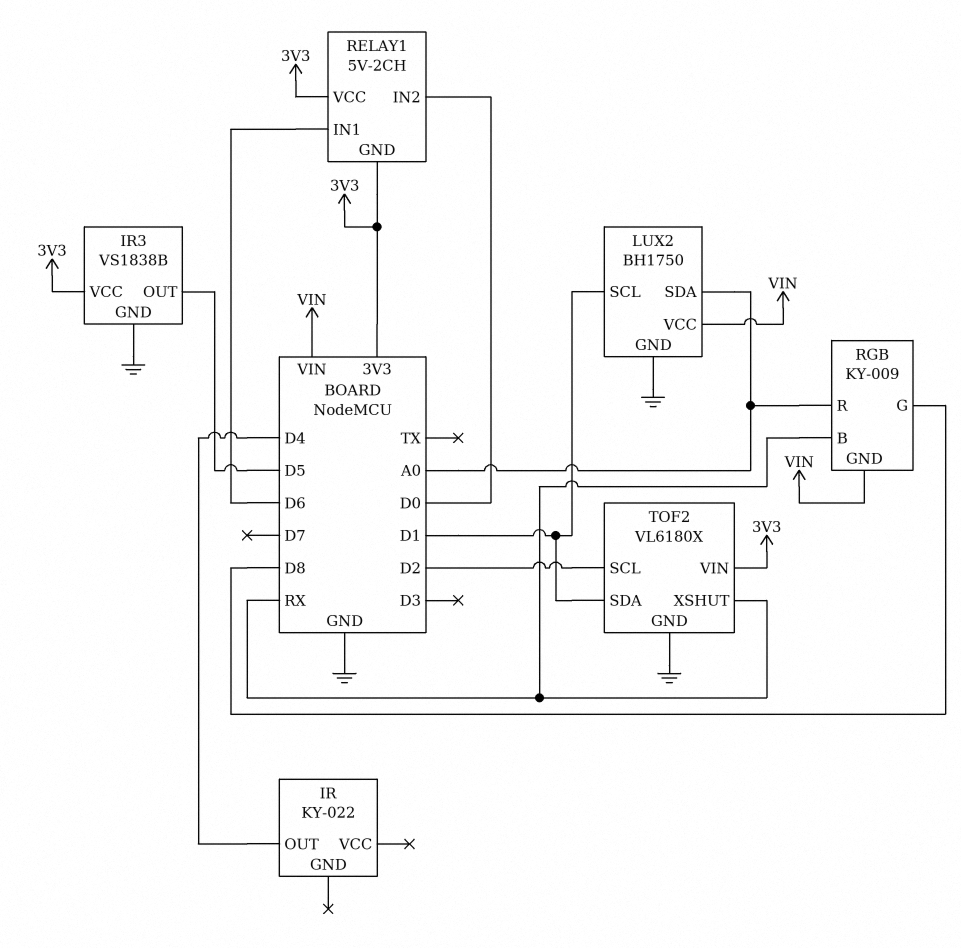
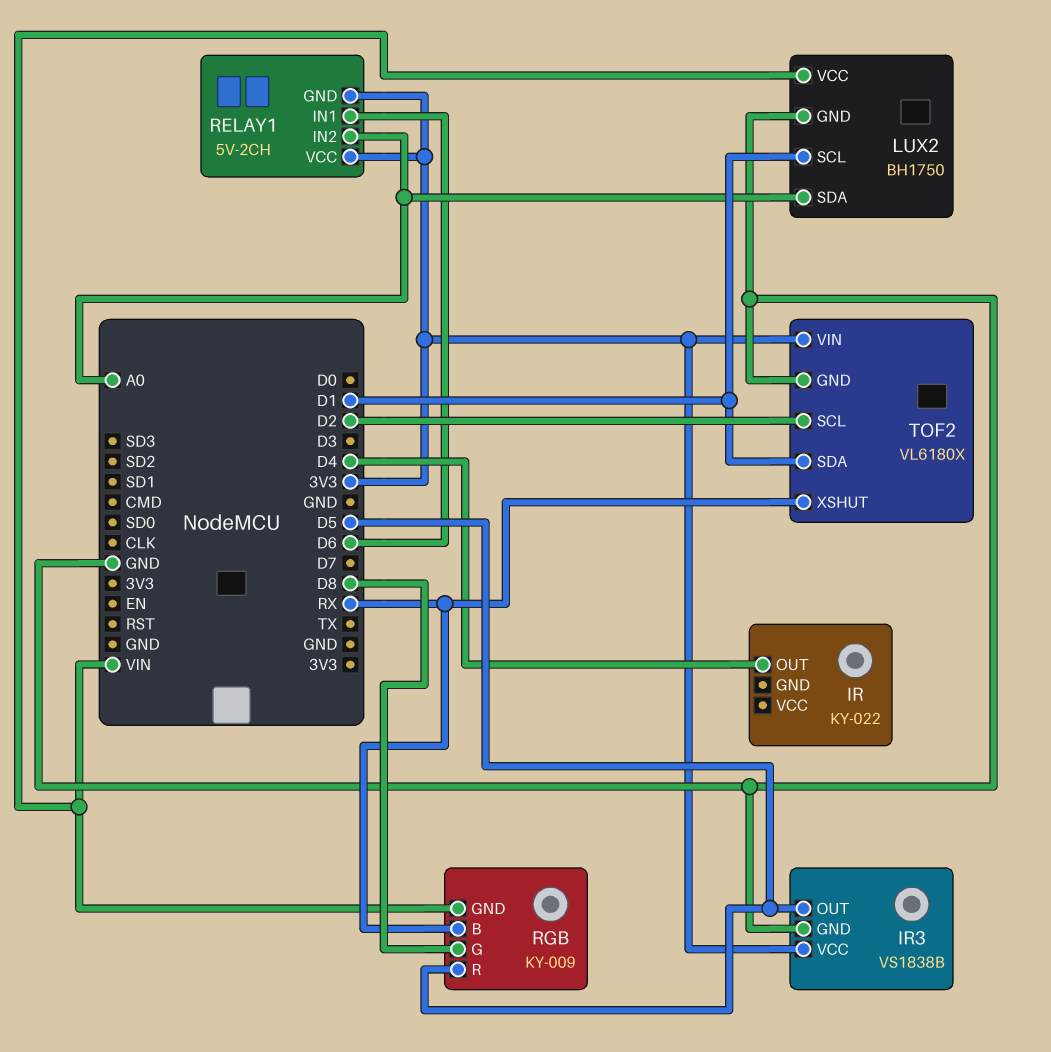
RELAY1 pin IN2: D0 -> A0
RGB pin R: A0 -> D5

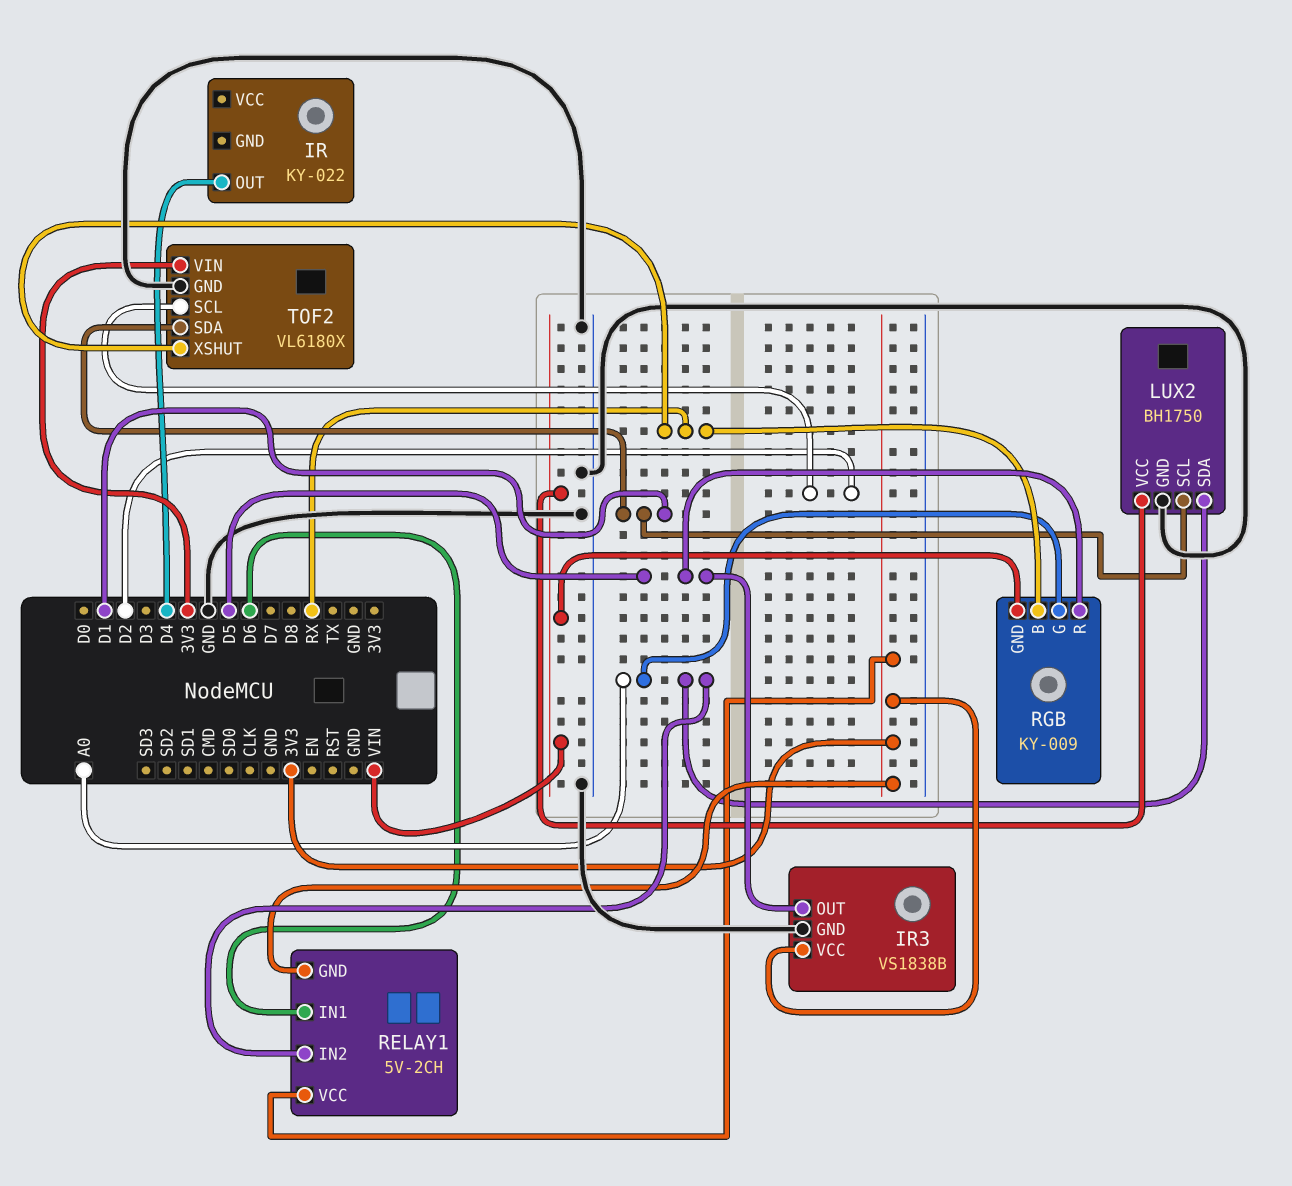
RGB pin G: D8 -> A0

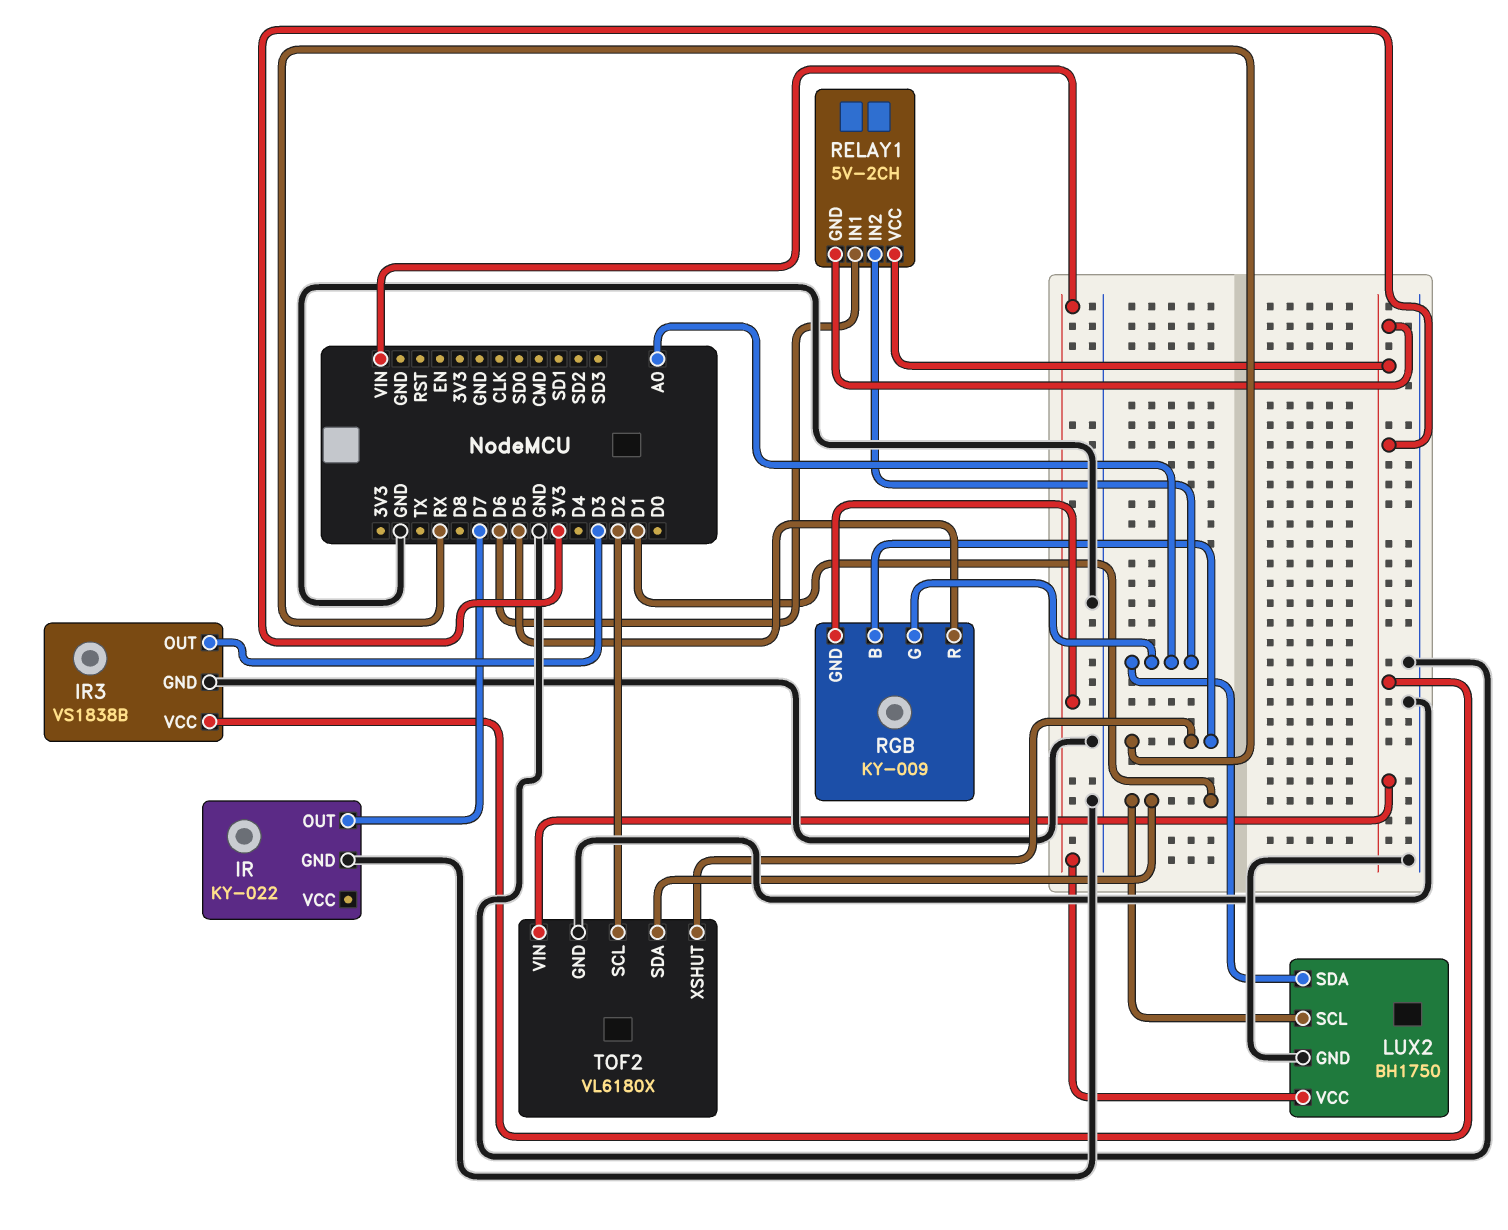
IR pin GND: none -> GND
IR pin OUT: D4 -> D7
IR3 pin OUT: D5 -> D3

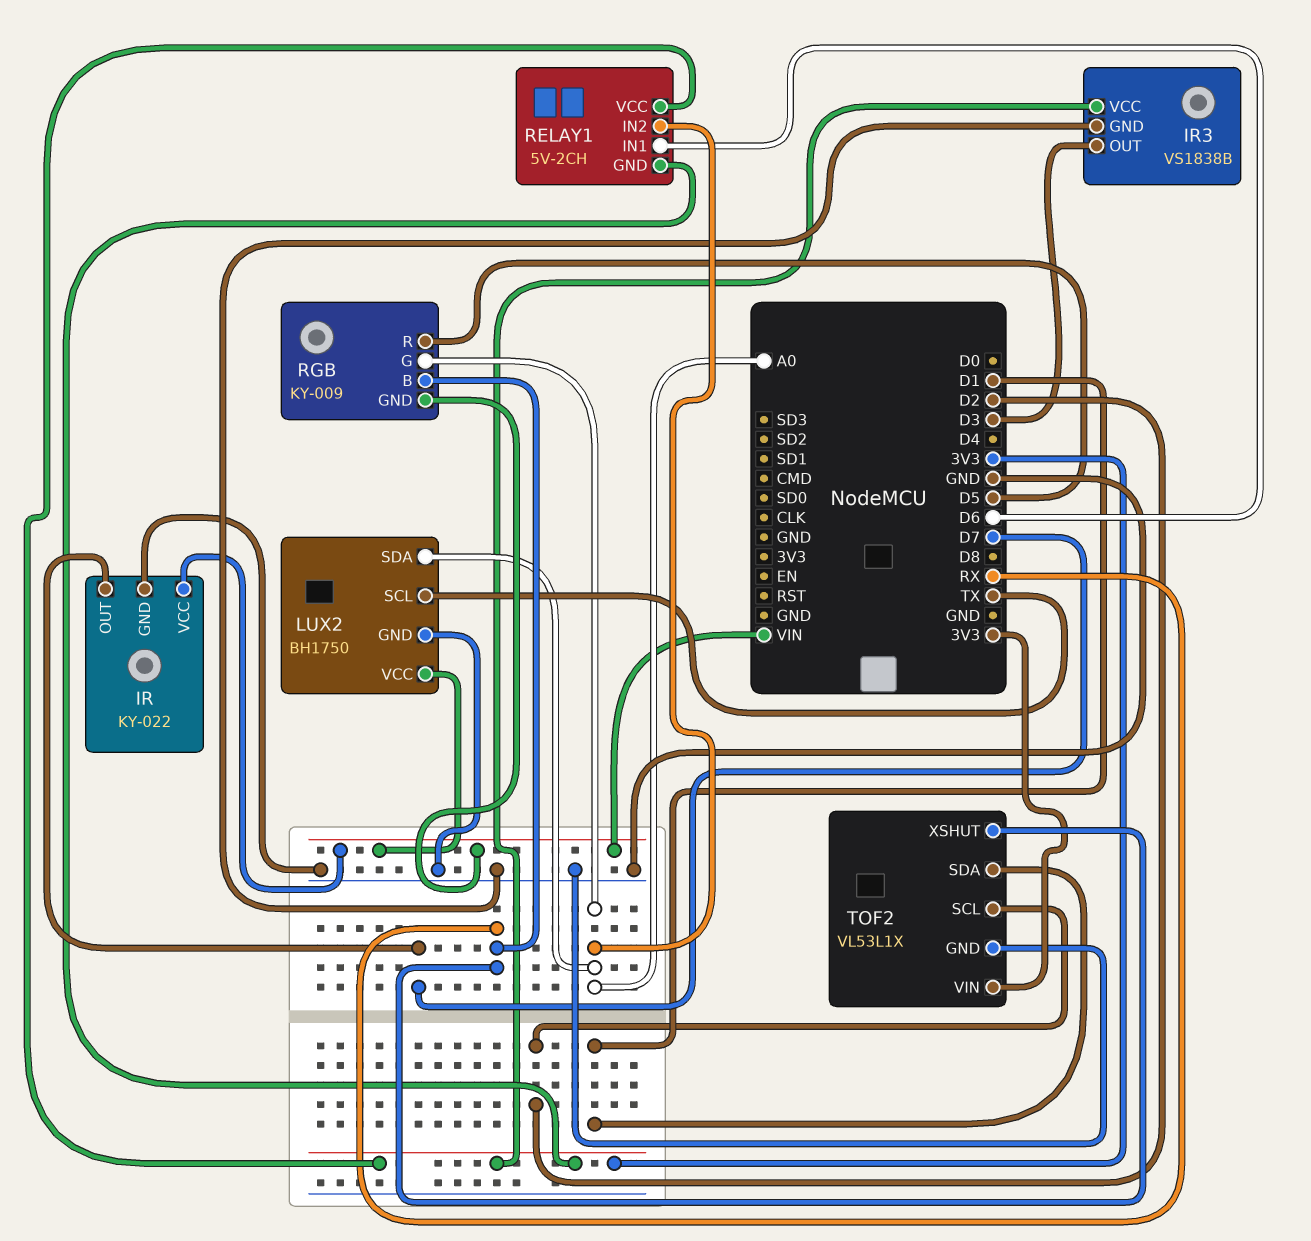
IR pin VCC: none -> VIN
LUX2 pin SCL: D1 -> TX
TOF2: VL6180X -> VL53L1X

